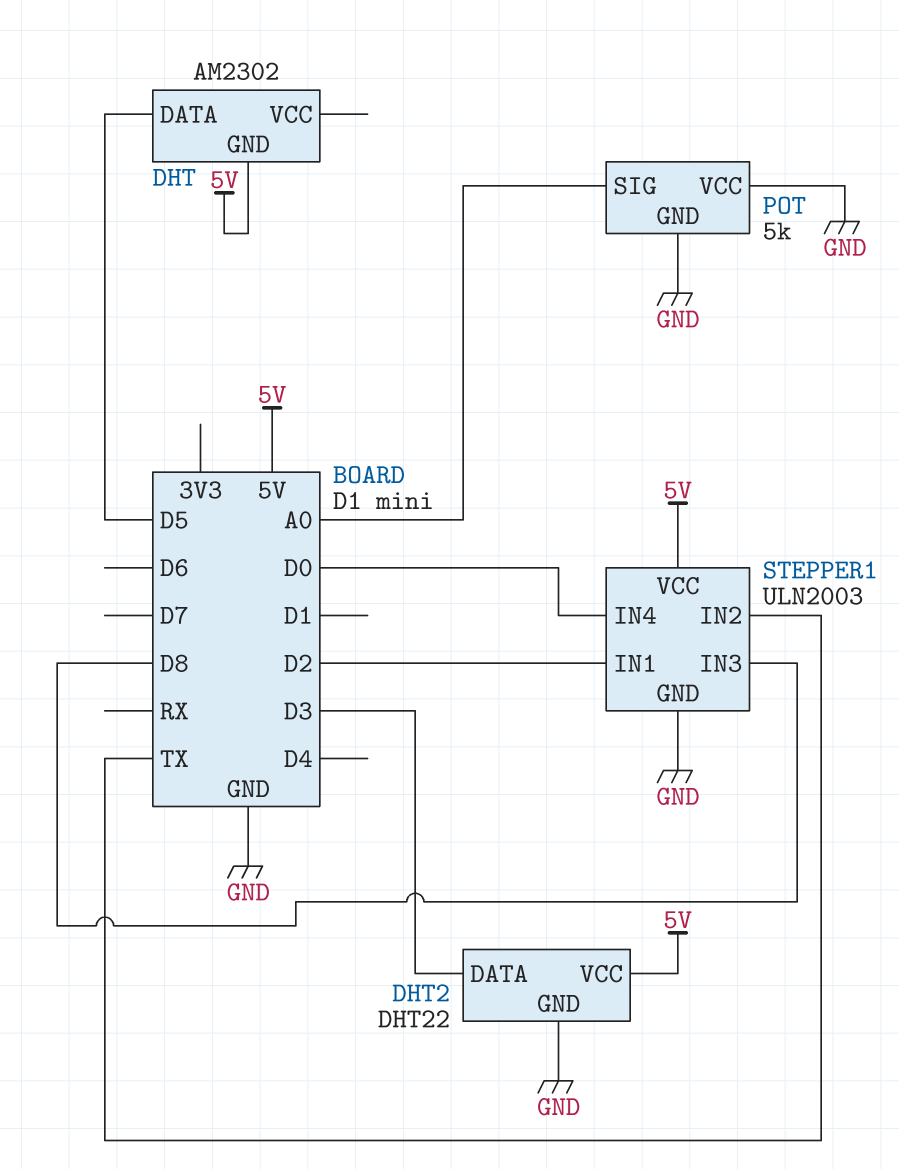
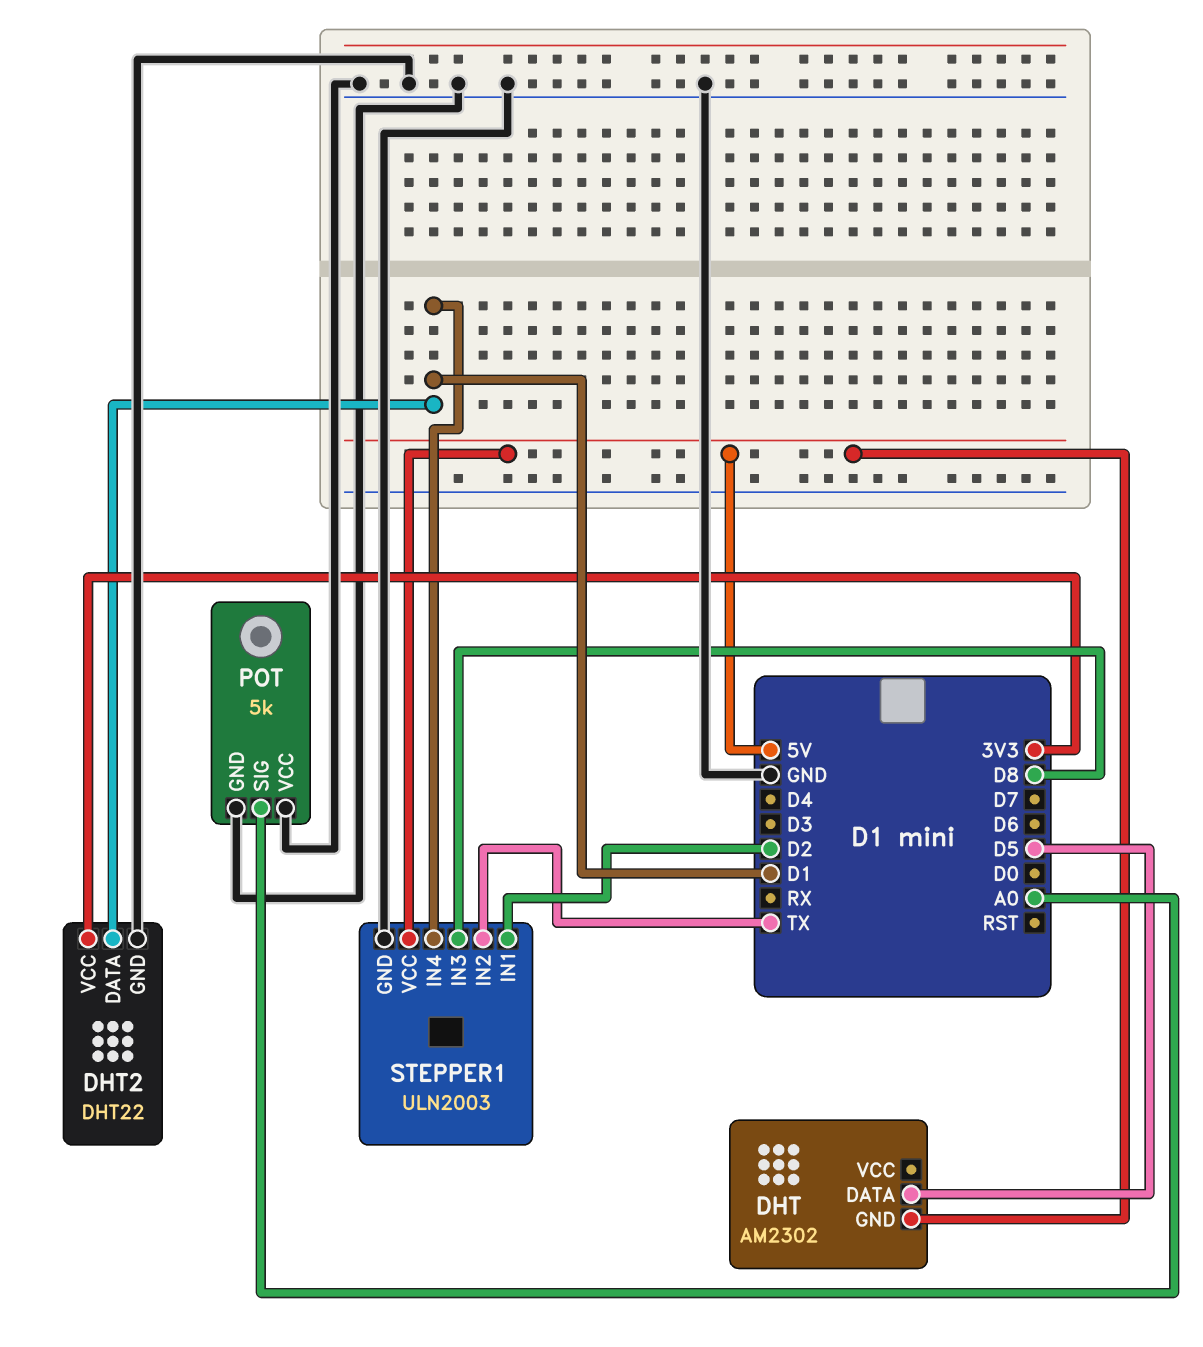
DHT2 pin DATA: D3 -> D1
DHT2 pin VCC: 5V -> 3V3
STEPPER1 pin IN4: D0 -> D1

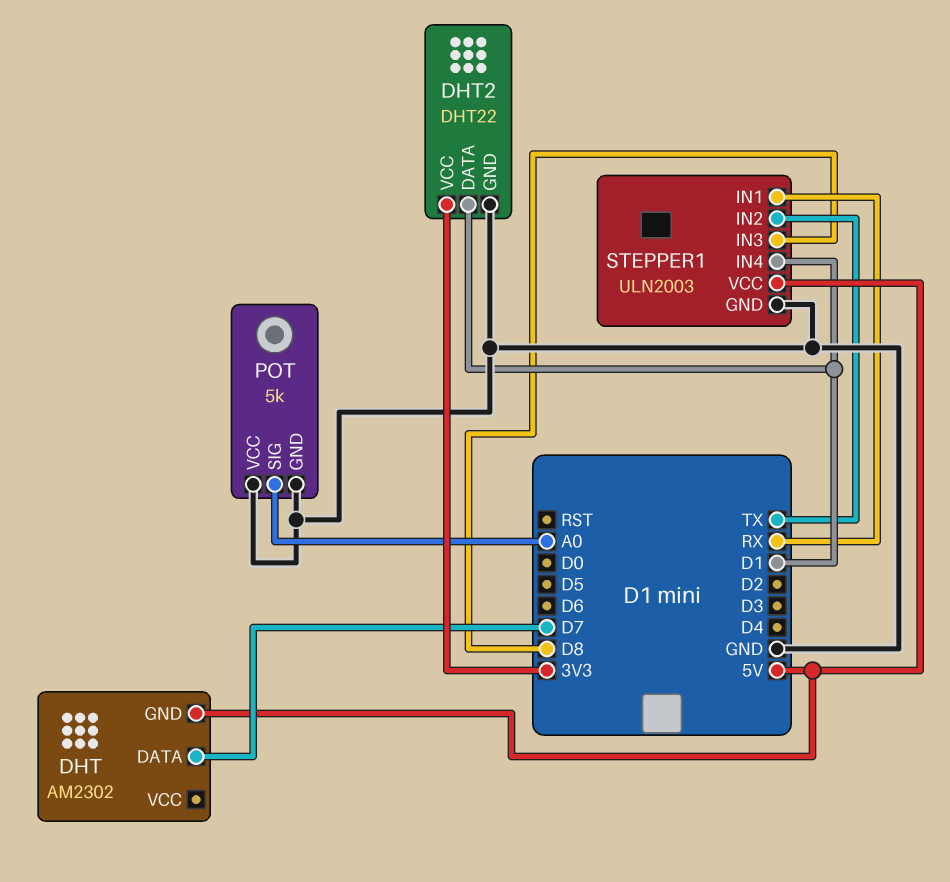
DHT pin DATA: D5 -> D7
STEPPER1 pin IN1: D2 -> RX

